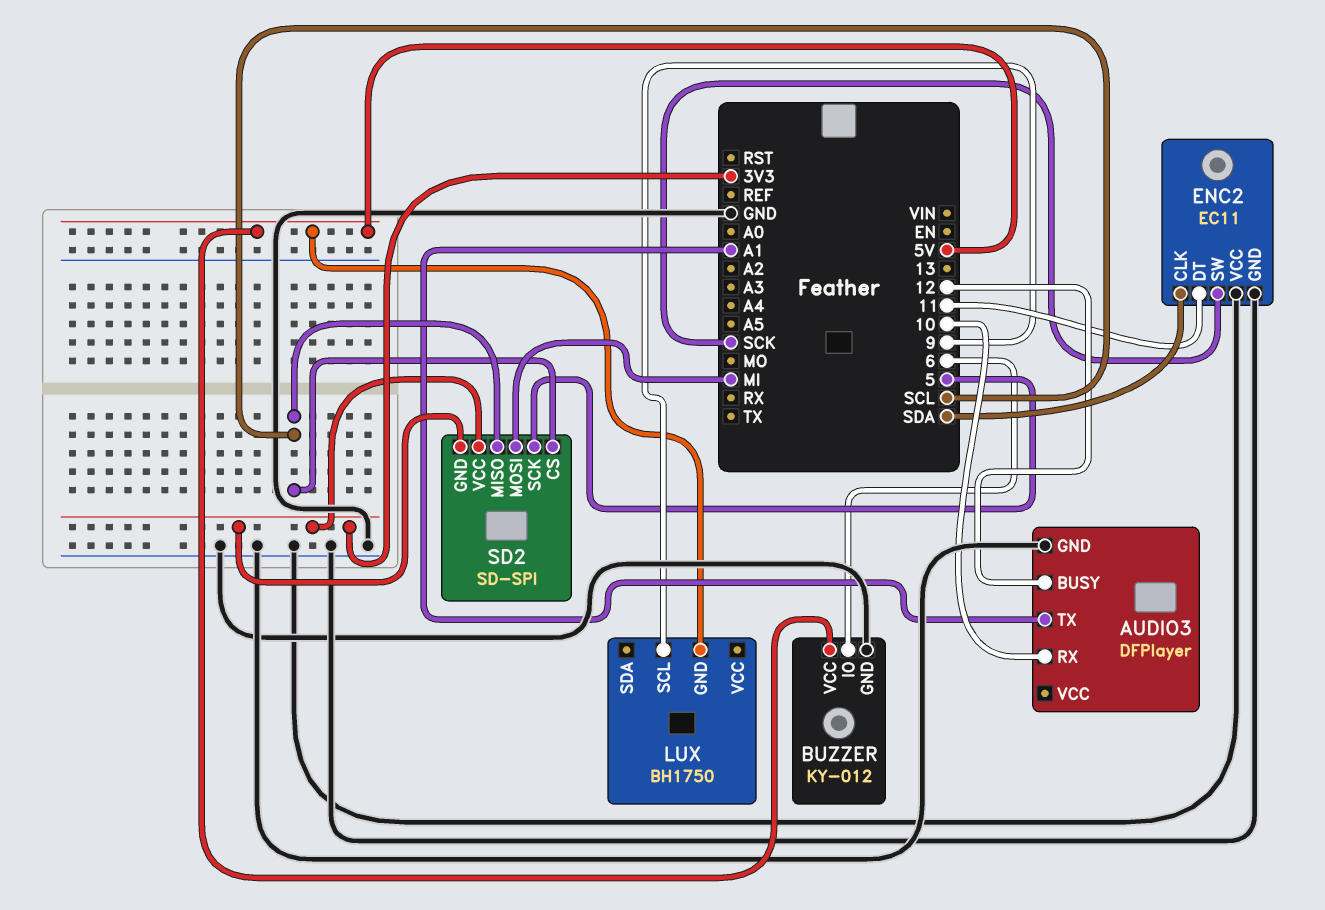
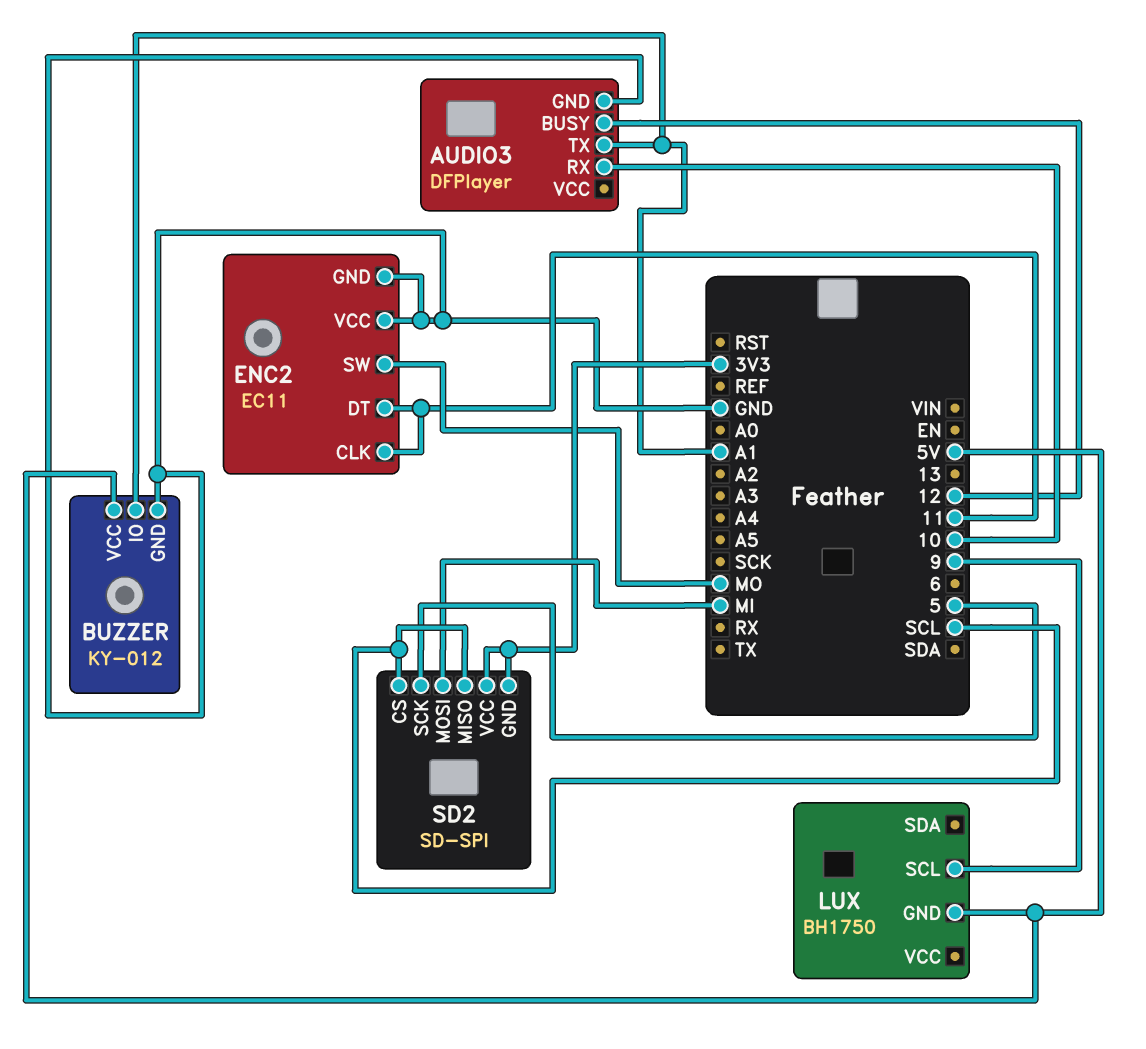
BUZZER pin IO: 6 -> A1
ENC2 pin CLK: SDA -> 11
ENC2 pin SW: SCK -> MO

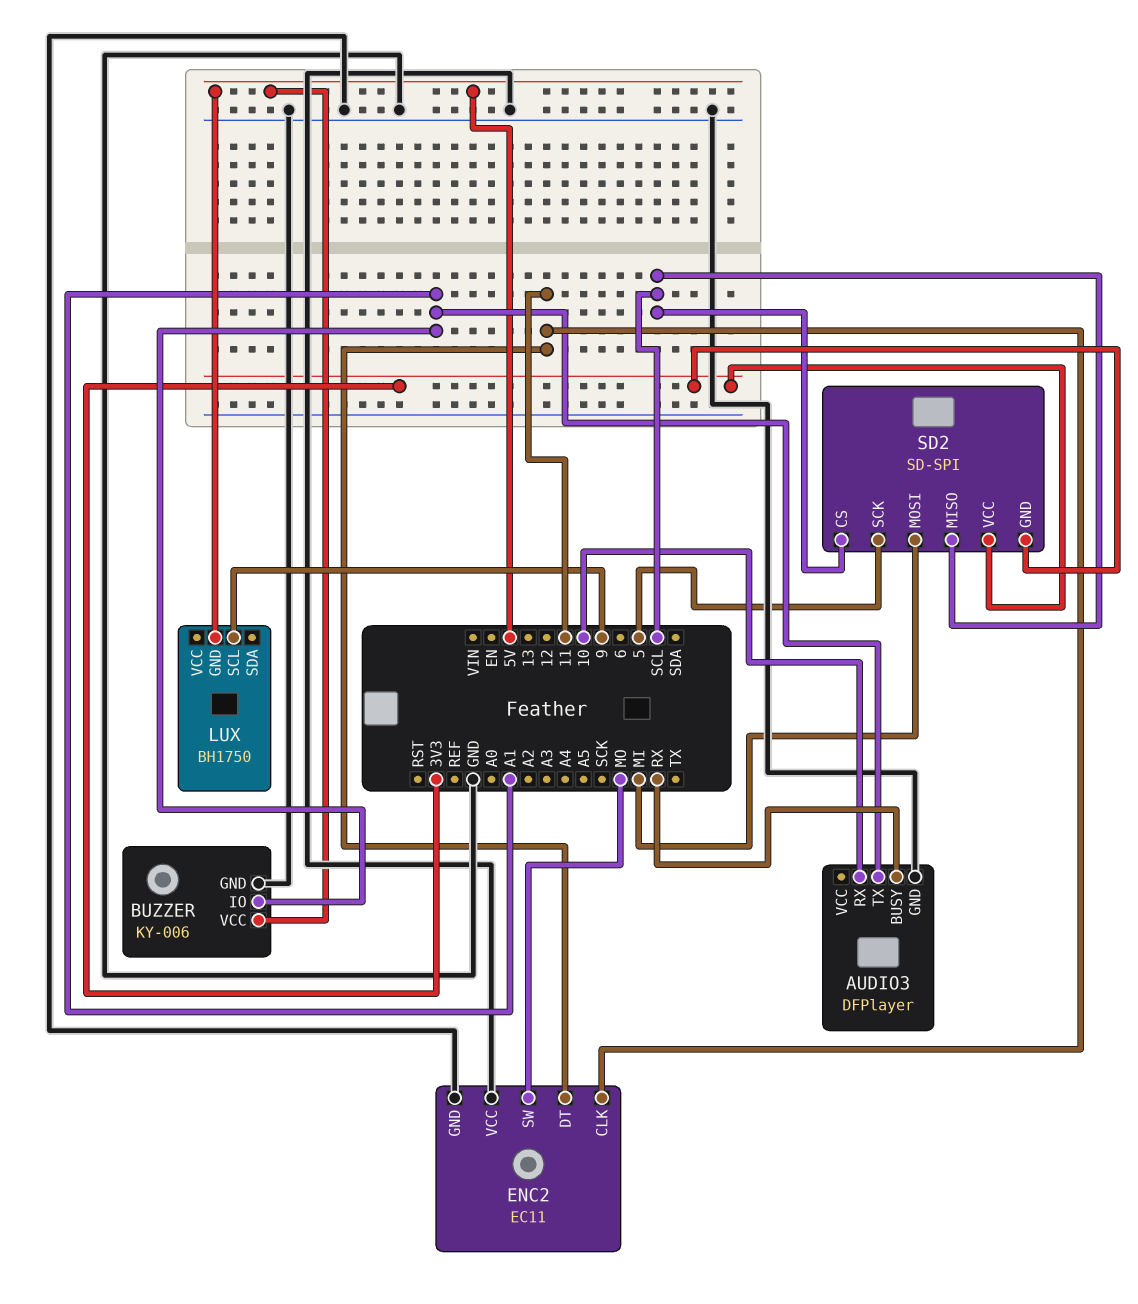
AUDIO3 pin BUSY: 12 -> RX
BUZZER: KY-012 -> KY-006

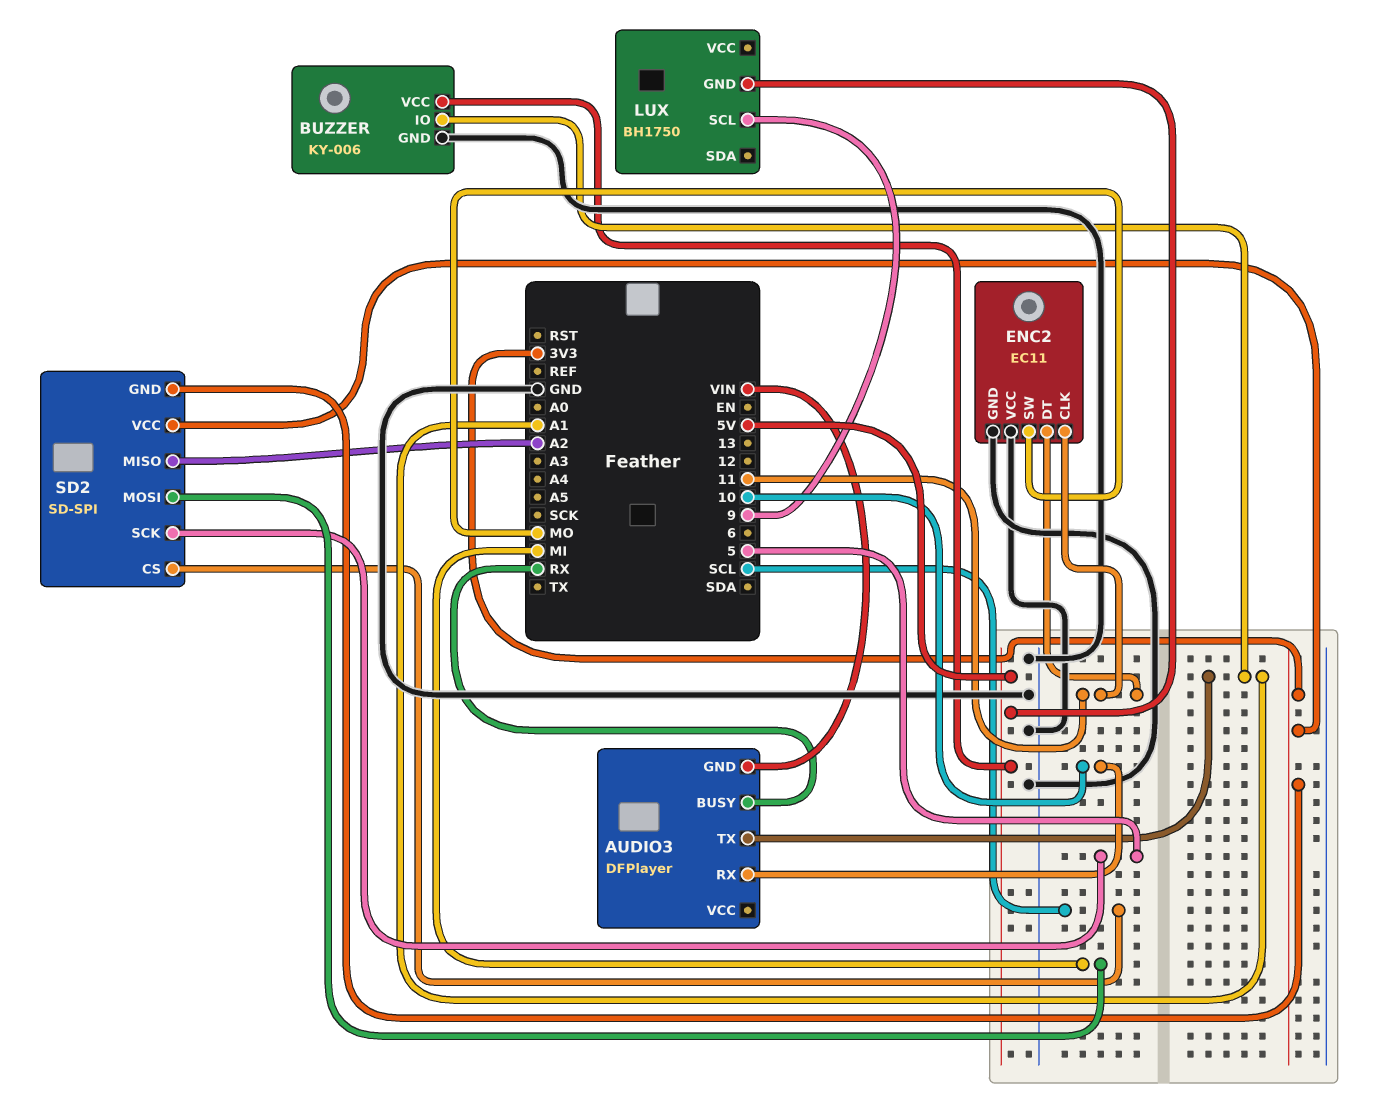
AUDIO3 pin GND: GND -> VIN
SD2 pin MISO: SCL -> A2

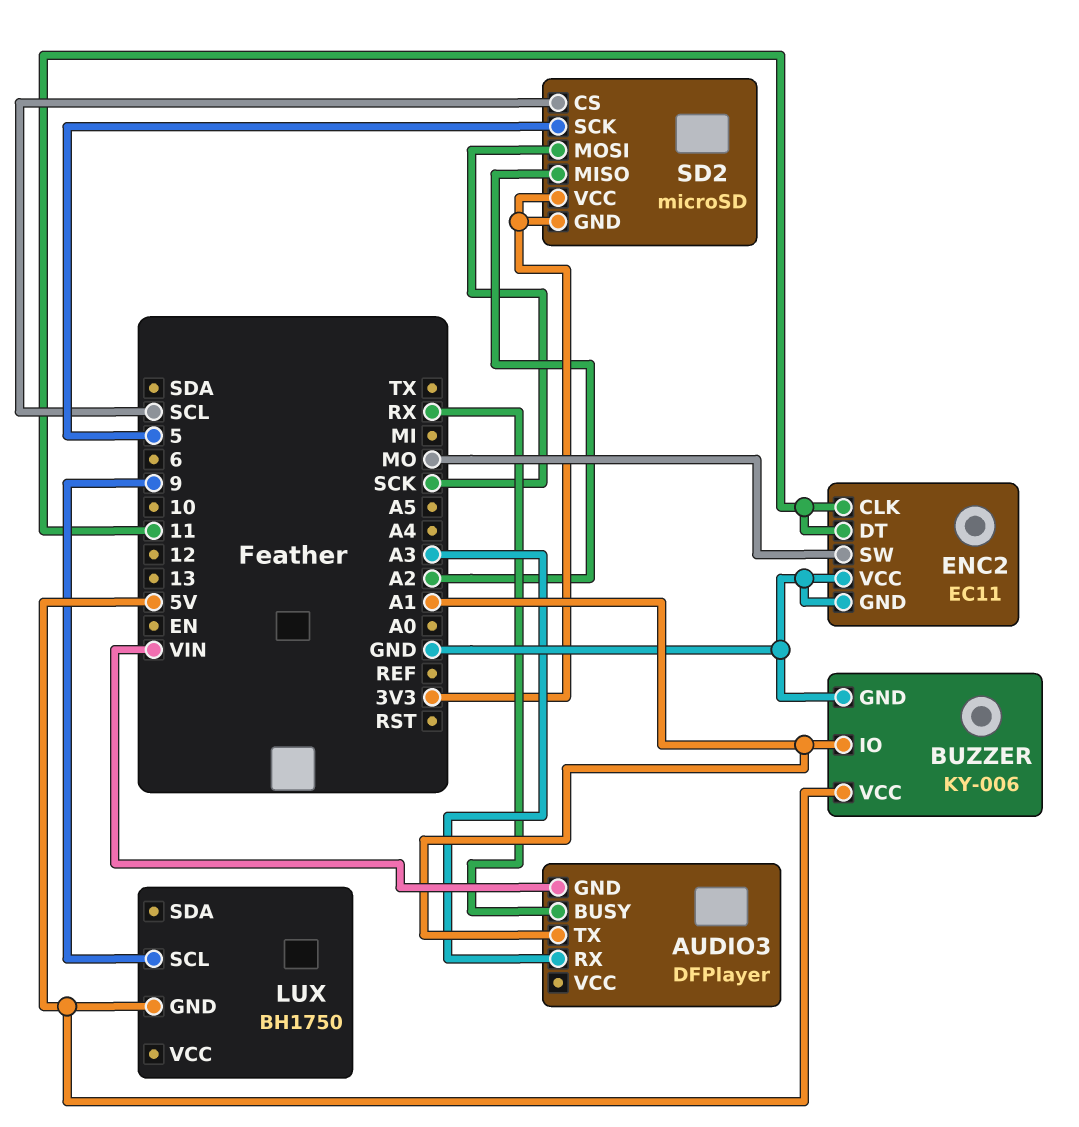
AUDIO3 pin RX: 10 -> A3
SD2: SD-SPI -> microSD
SD2 pin MOSI: MI -> SCK

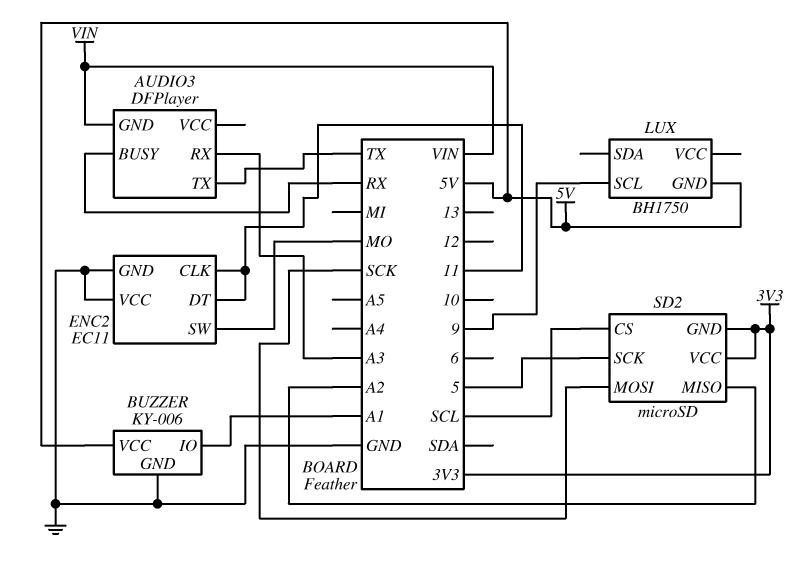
AUDIO3 pin TX: A1 -> TX

